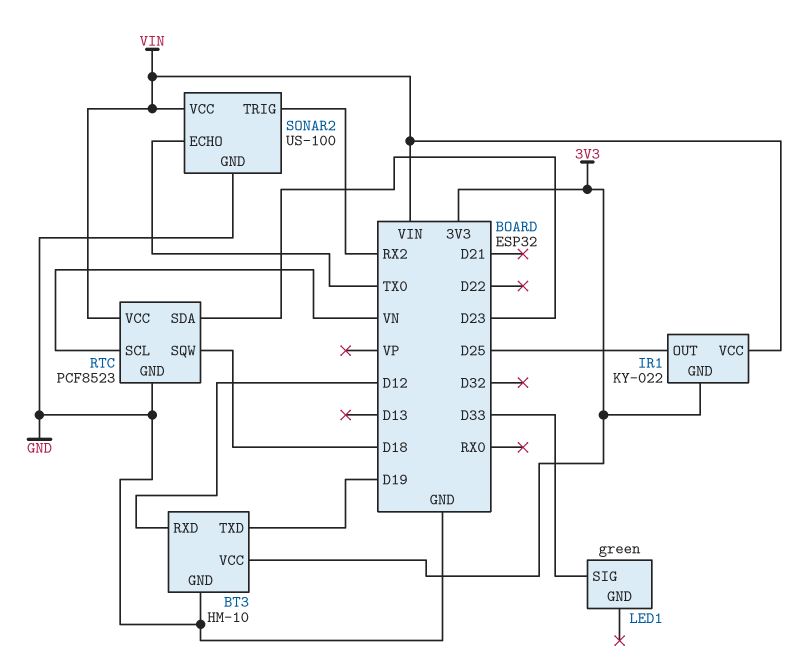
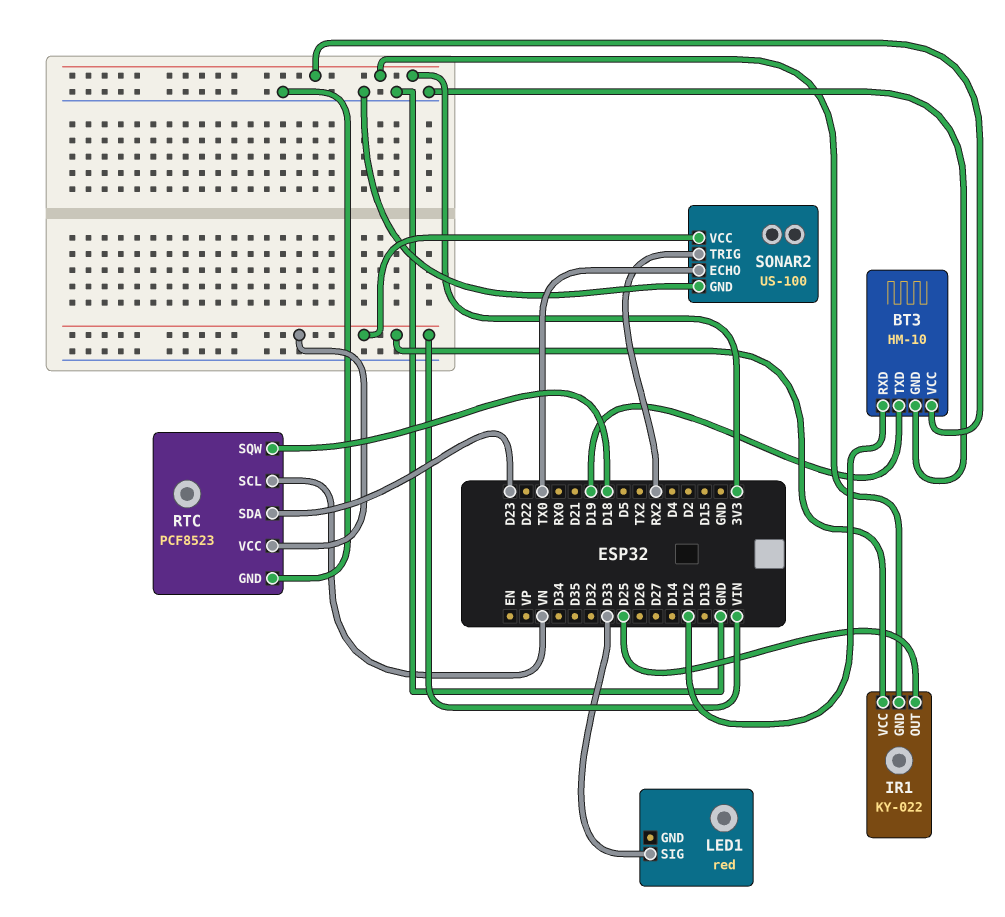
LED1: green -> red

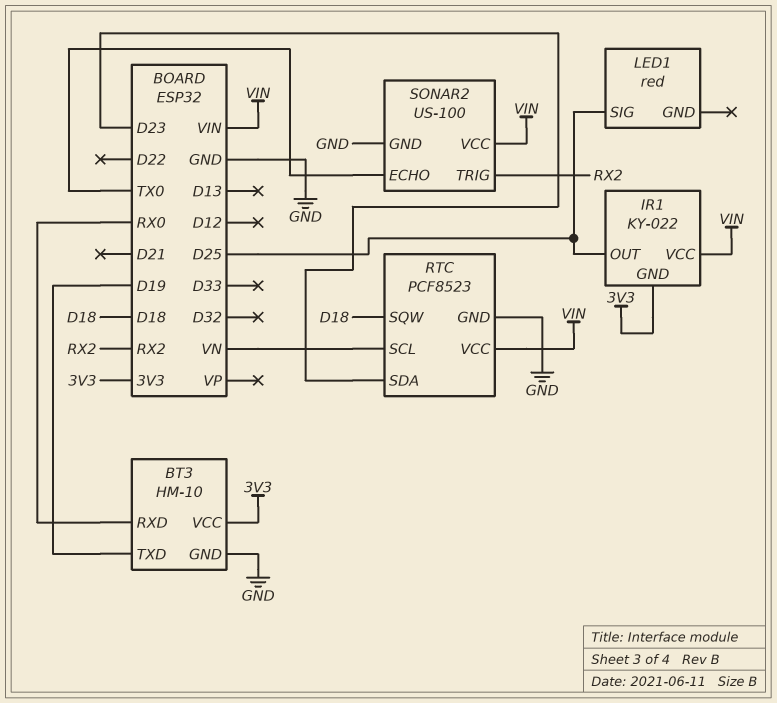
BT3 pin RXD: D12 -> RX0
LED1 pin SIG: D33 -> D25

